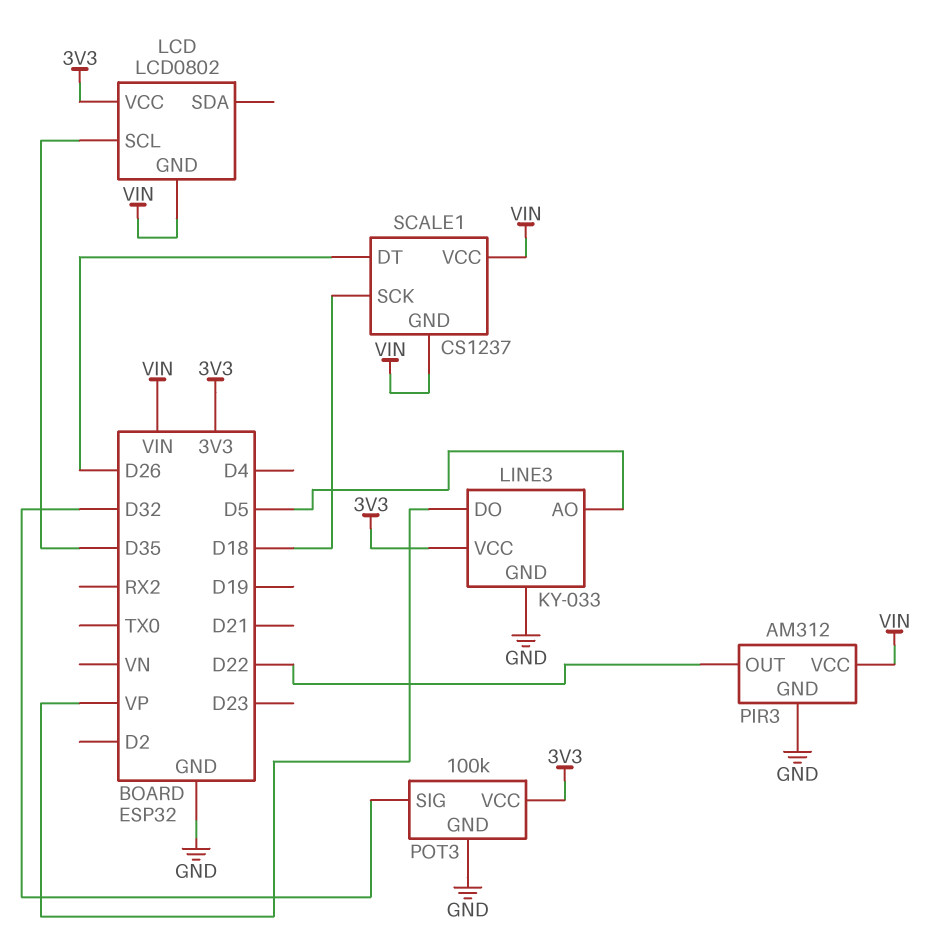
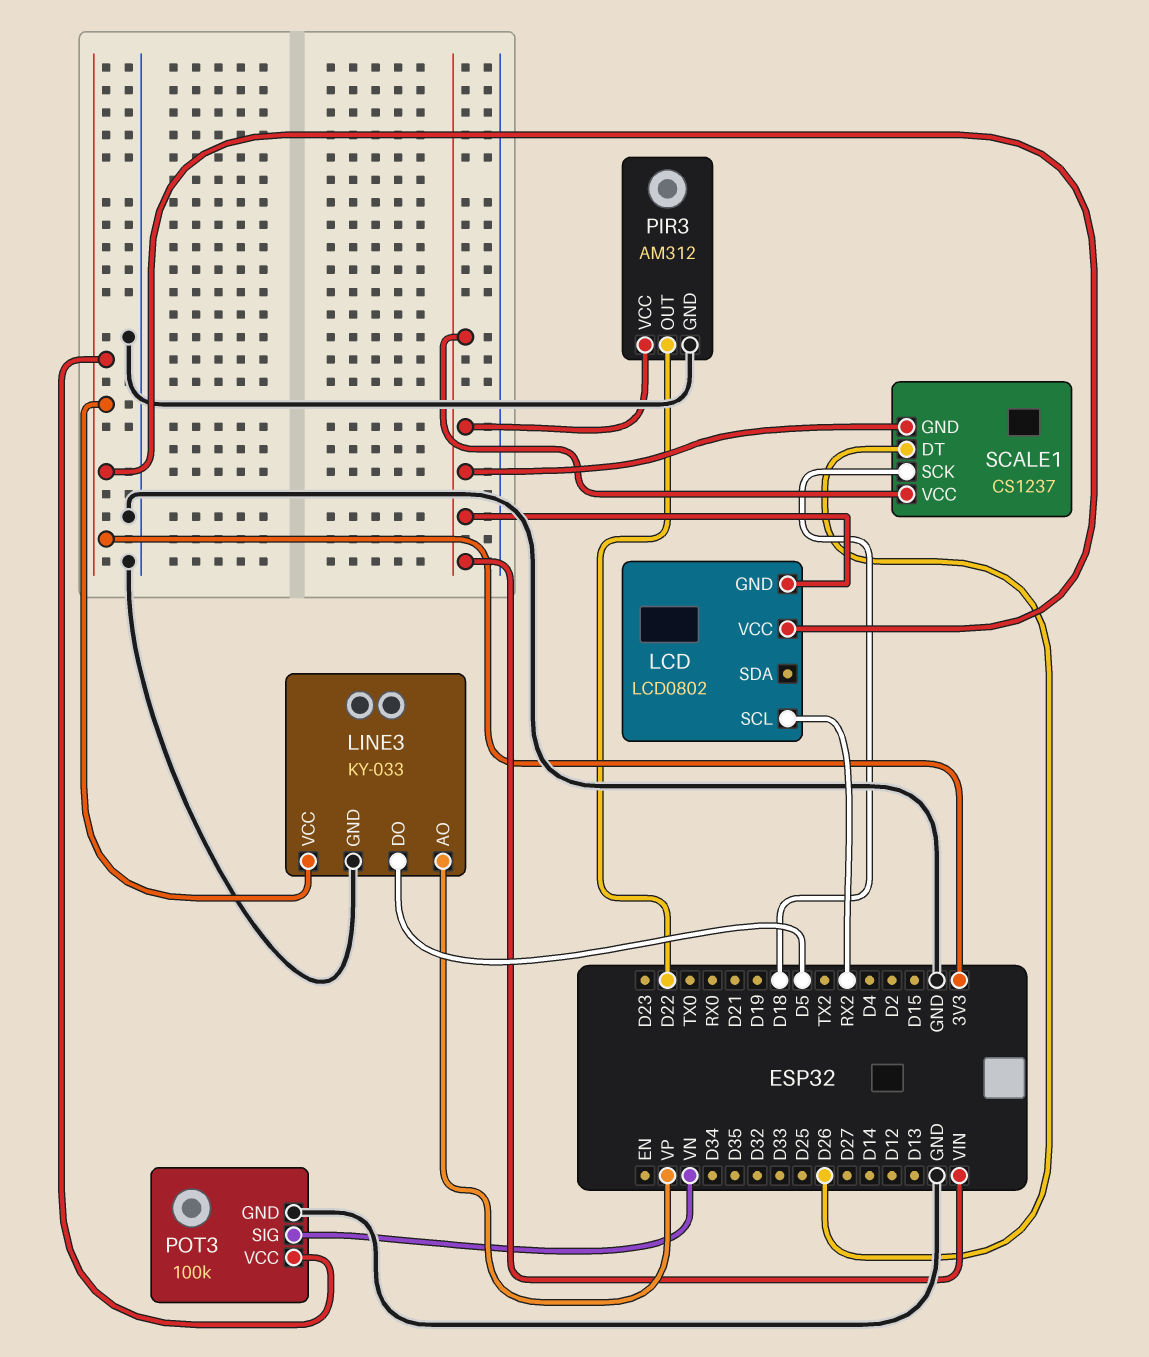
LCD pin SCL: D35 -> RX2
LINE3 pin AO: D5 -> VP
LINE3 pin DO: VP -> D5
POT3 pin SIG: D32 -> VN

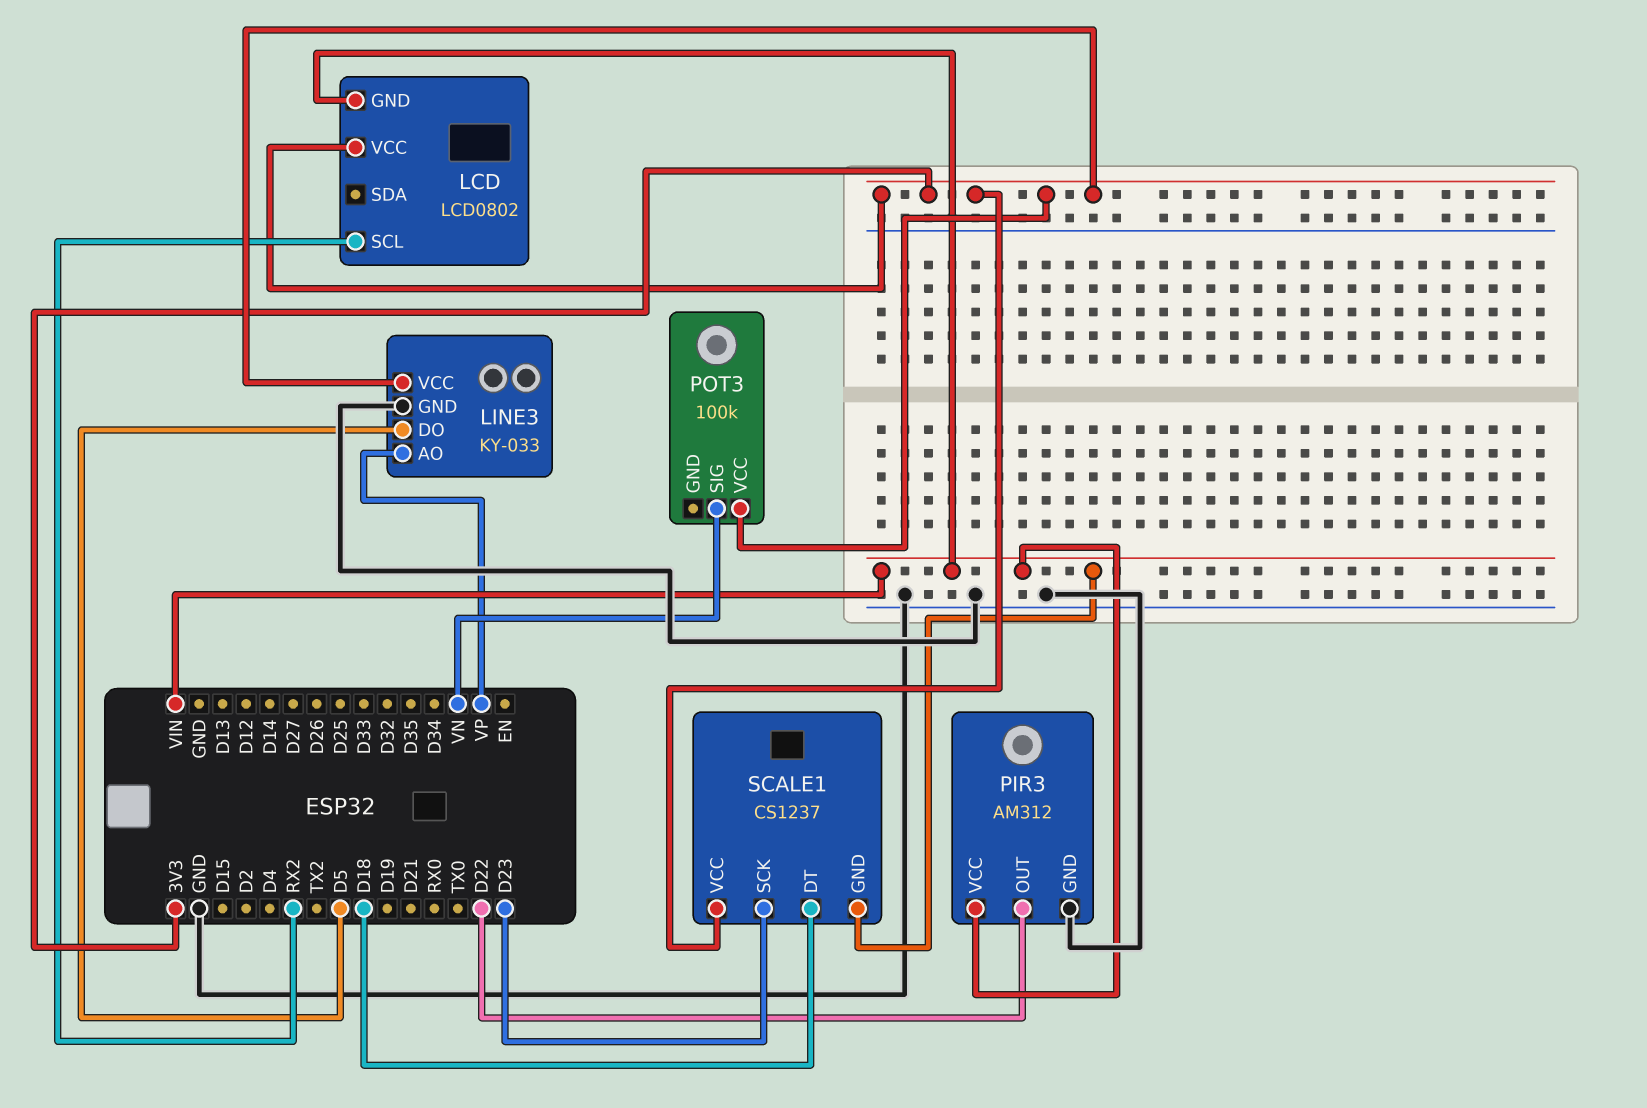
POT3 pin GND: GND -> none
SCALE1 pin DT: D26 -> D18
SCALE1 pin SCK: D18 -> D23
SCALE1 pin VCC: VIN -> 3V3

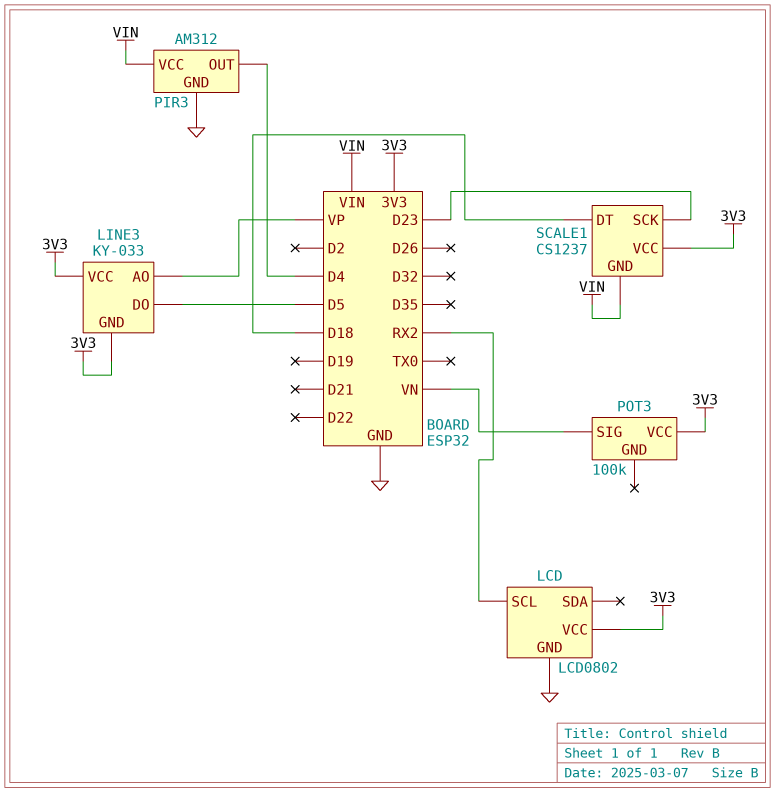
LCD pin GND: VIN -> GND
LINE3 pin GND: GND -> 3V3
PIR3 pin OUT: D22 -> D4

